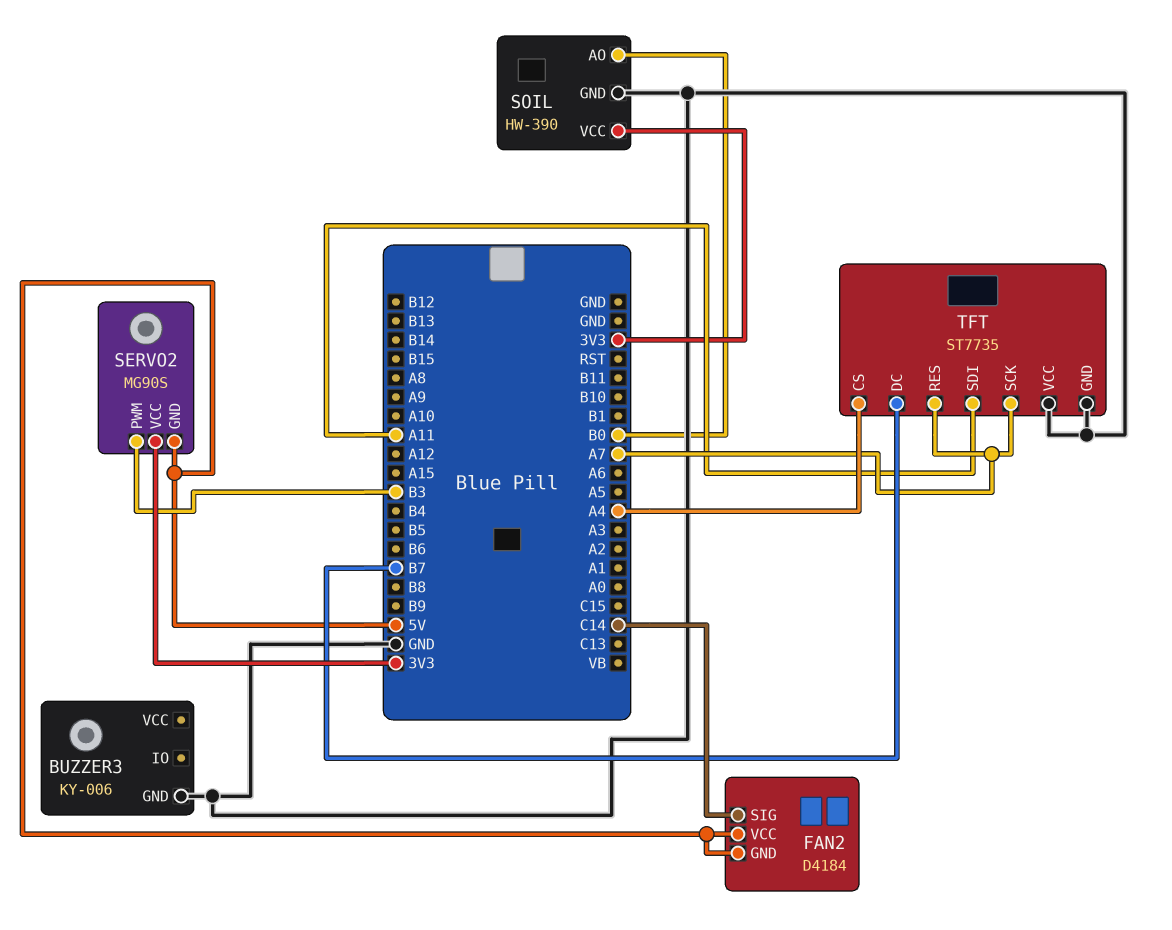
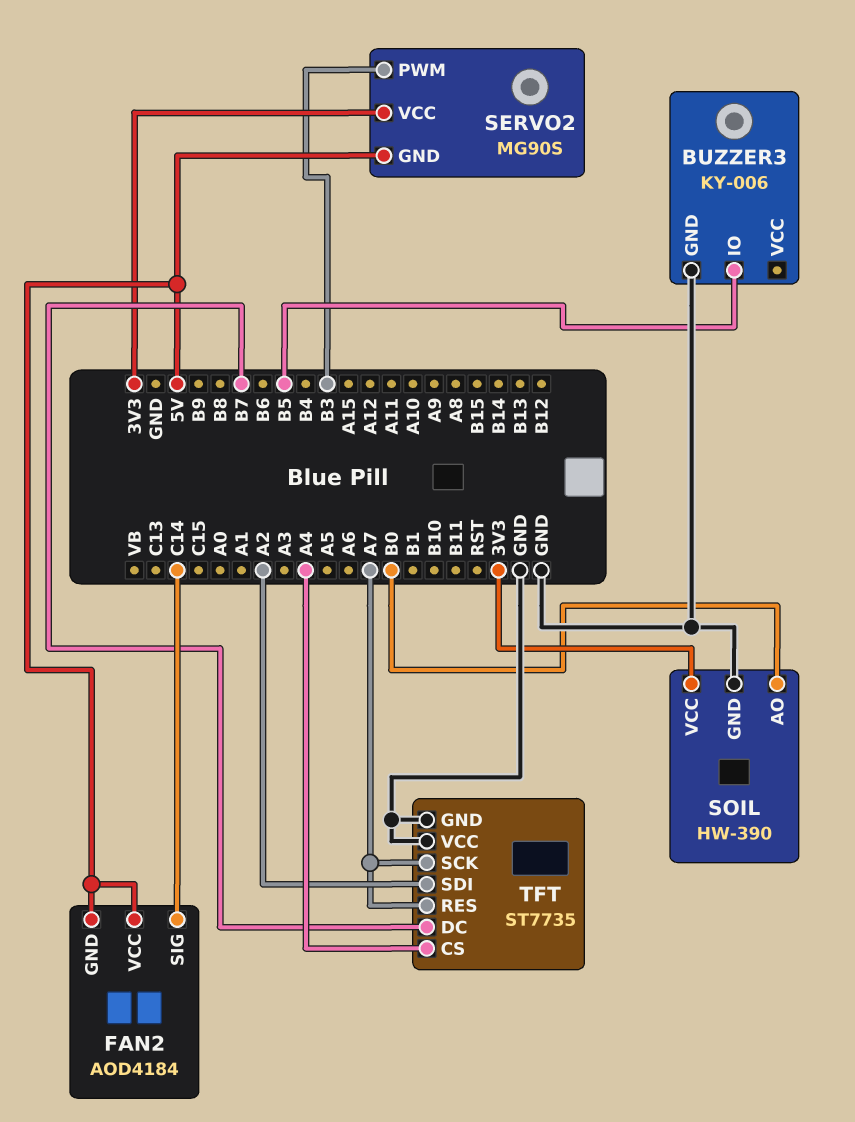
BUZZER3 pin IO: none -> B5
FAN2: D4184 -> AOD4184
TFT pin SDI: A11 -> A2

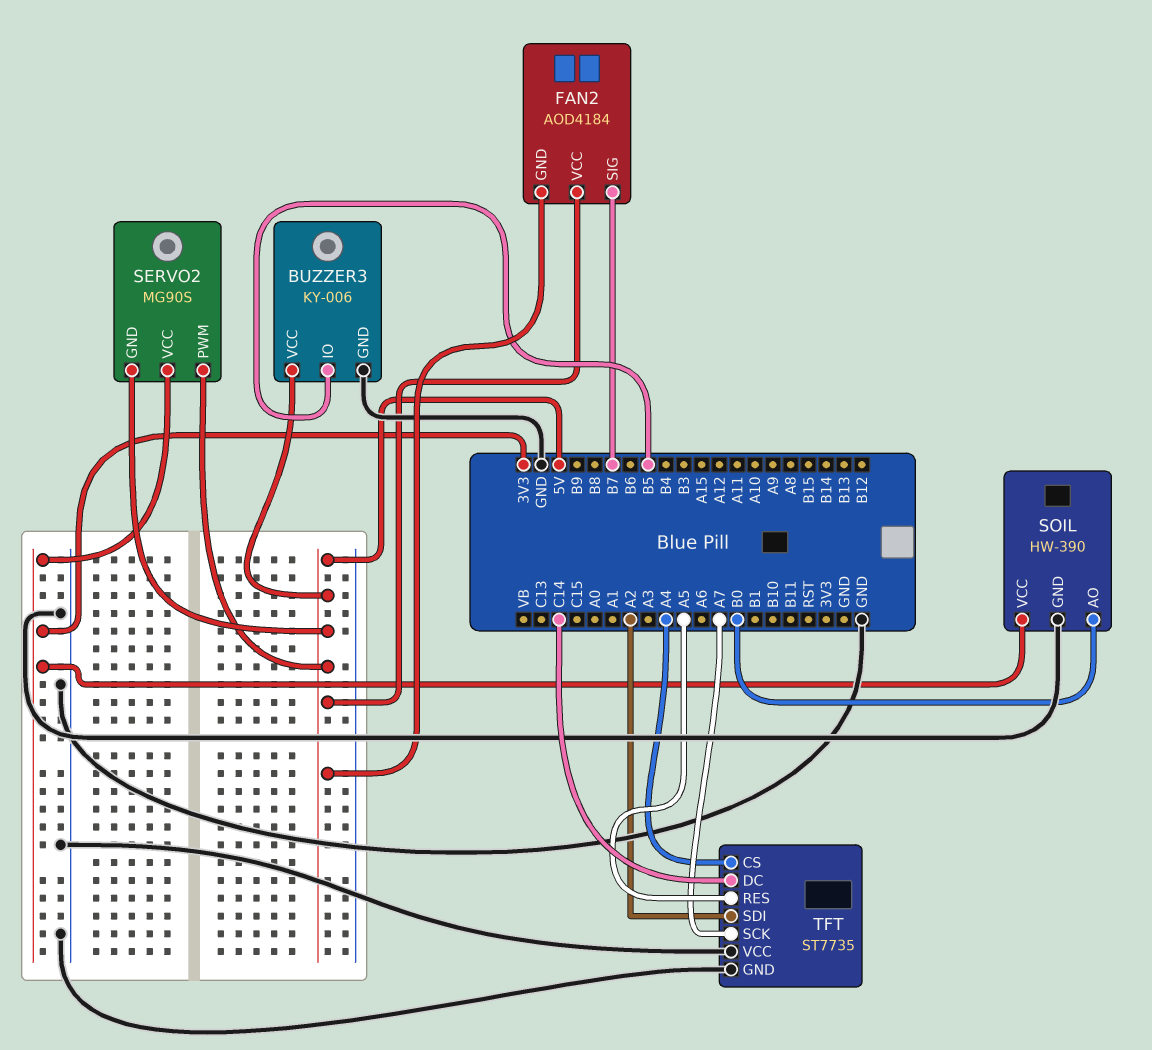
BUZZER3 pin VCC: none -> 5V
FAN2 pin SIG: C14 -> B7
SERVO2 pin PWM: B3 -> 5V
TFT pin DC: B7 -> C14
TFT pin RES: A7 -> A5

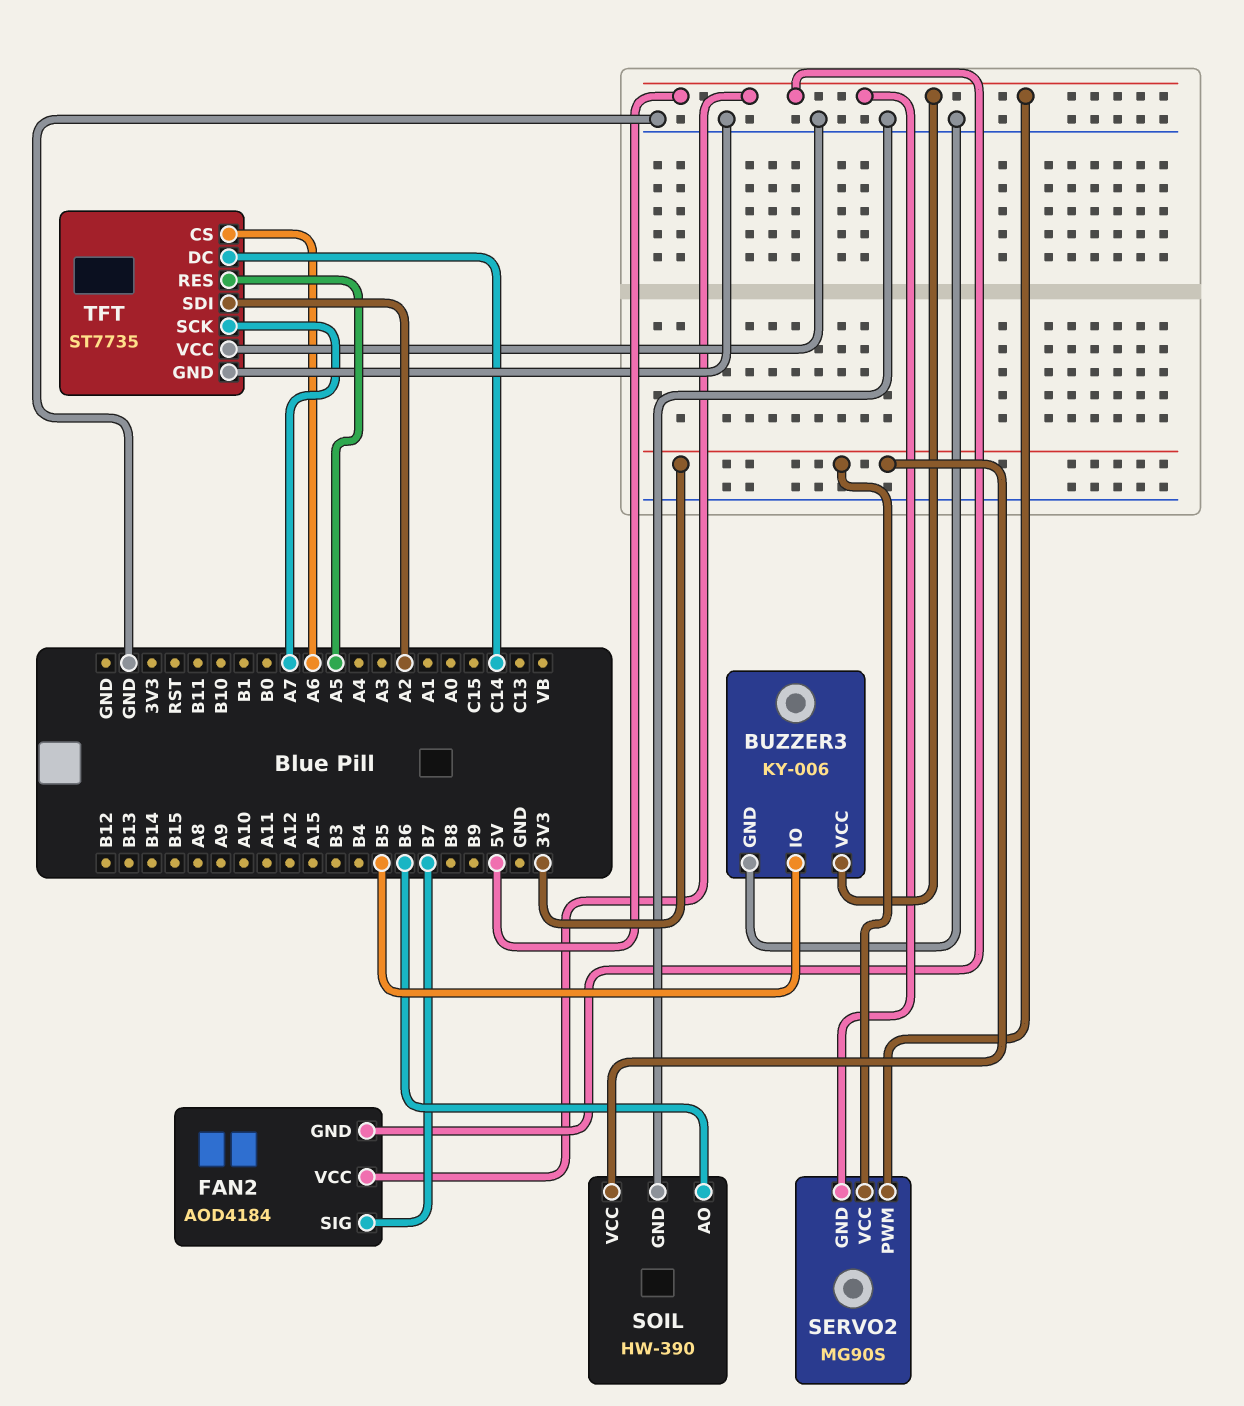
SOIL pin AO: B0 -> B6
TFT pin CS: A4 -> A6

